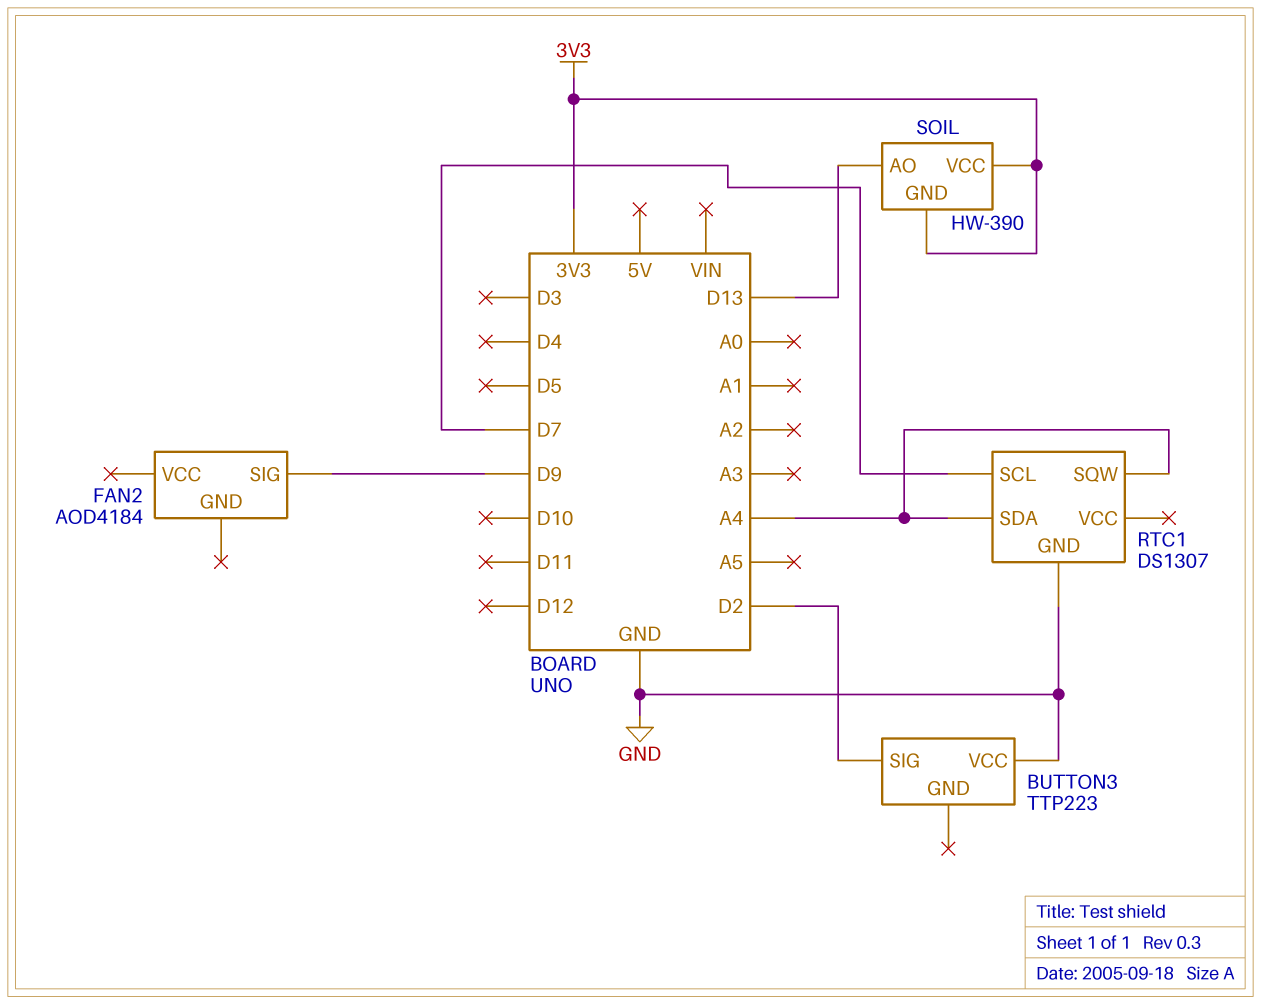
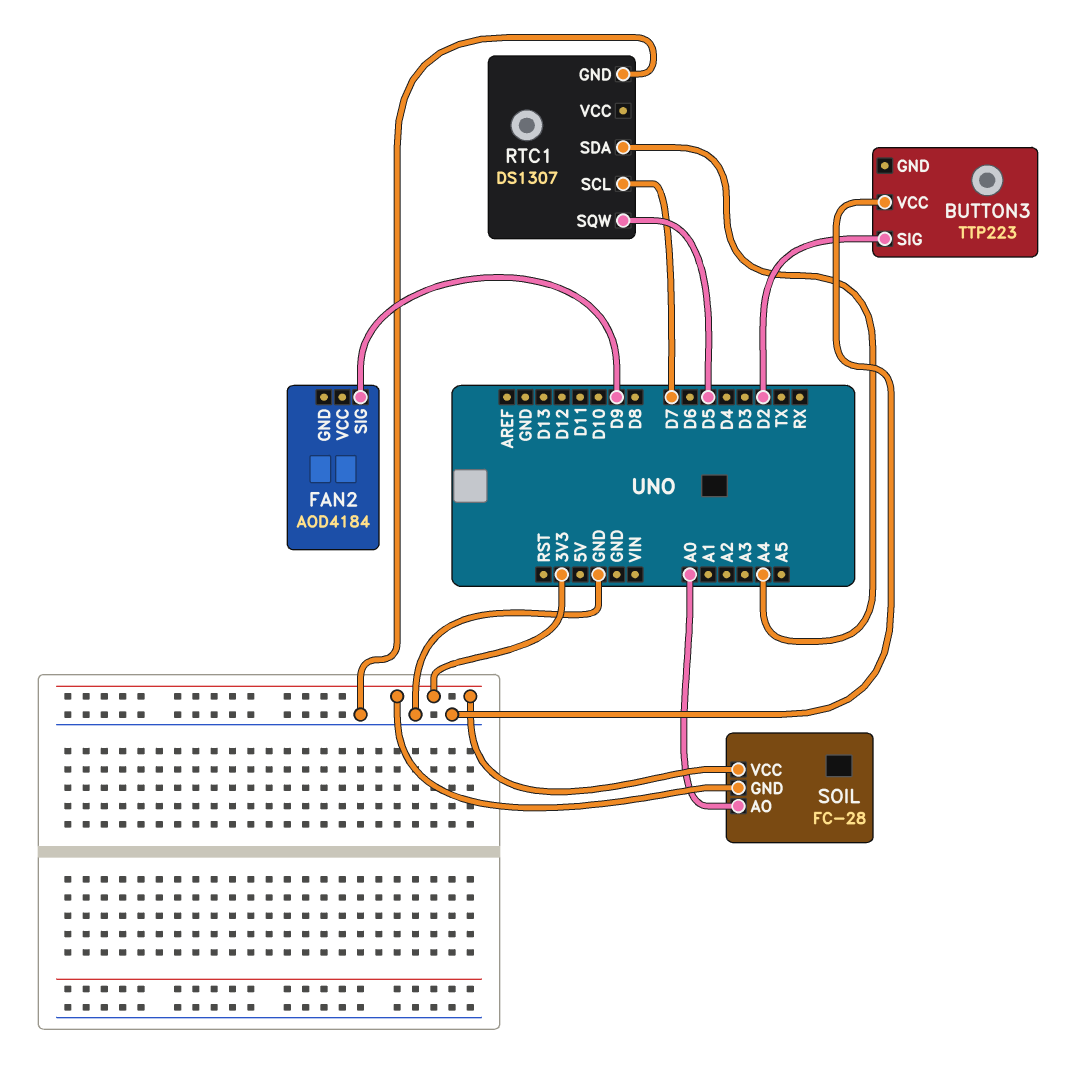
RTC1 pin SQW: A4 -> D5
SOIL: HW-390 -> FC-28
SOIL pin AO: D13 -> A0

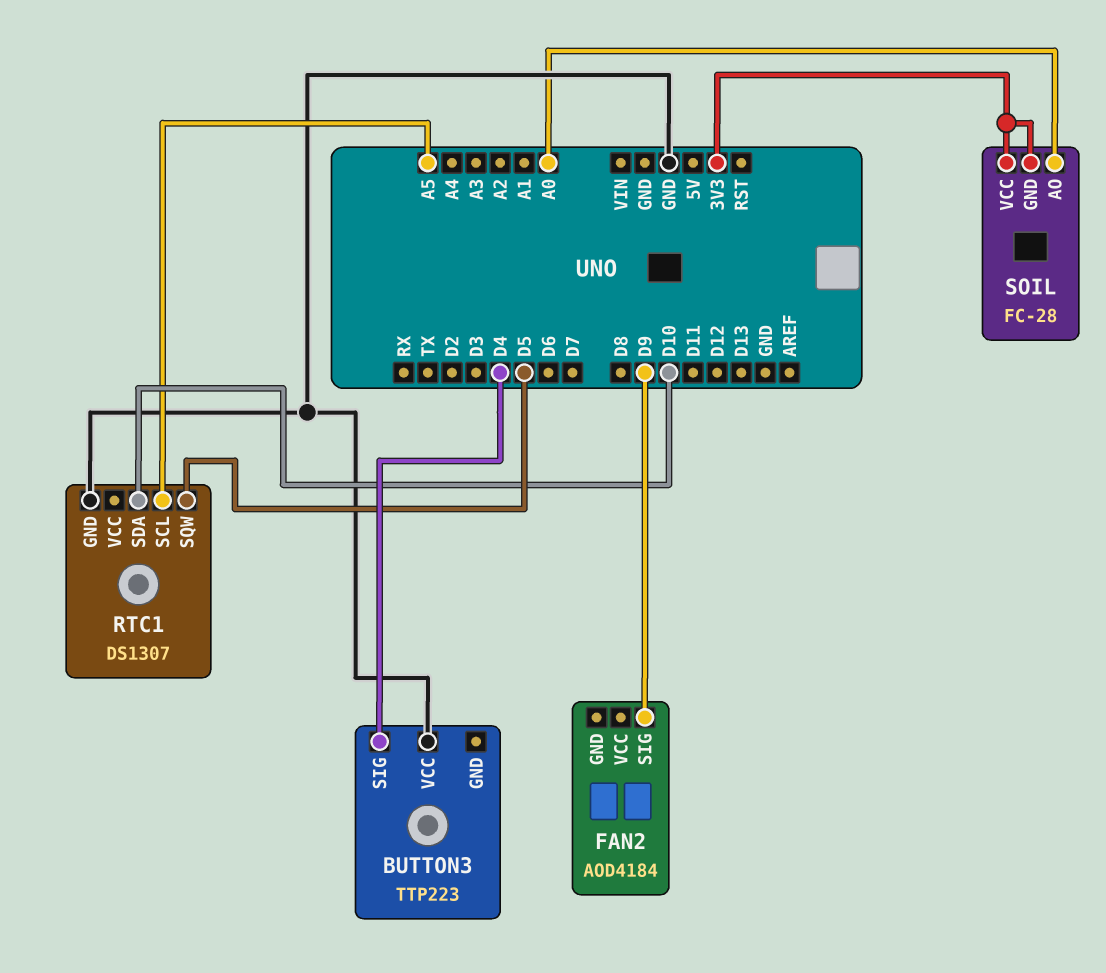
BUTTON3 pin SIG: D2 -> D4
RTC1 pin SCL: D7 -> A5
RTC1 pin SDA: A4 -> D10

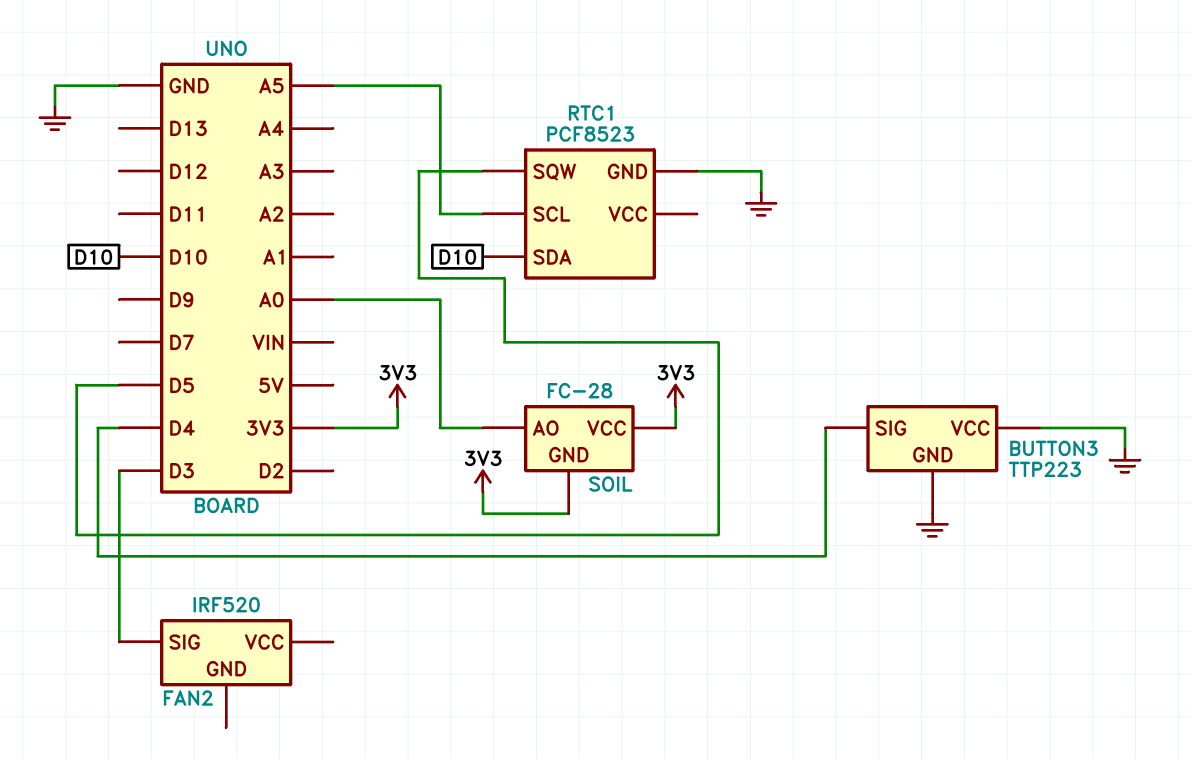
BUTTON3 pin GND: none -> GND
FAN2: AOD4184 -> IRF520
FAN2 pin SIG: D9 -> D3
RTC1: DS1307 -> PCF8523

